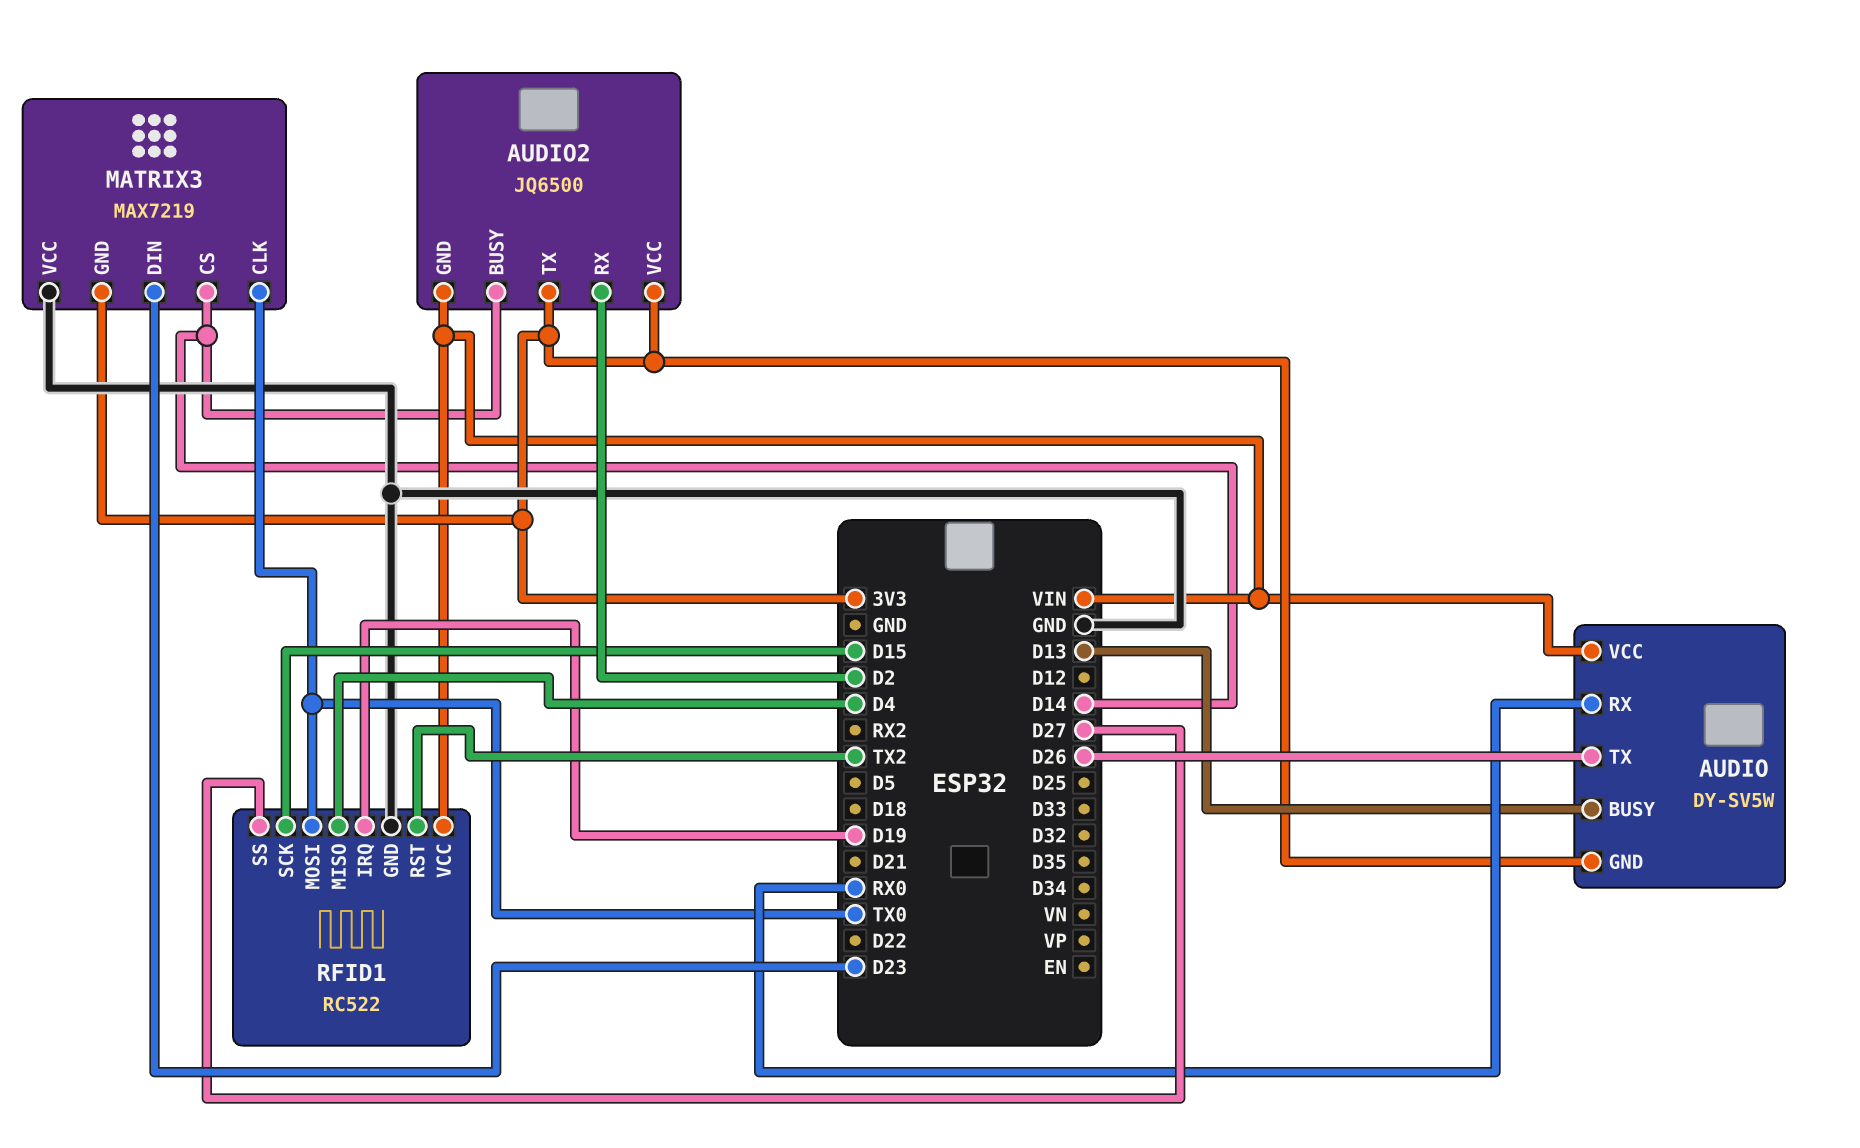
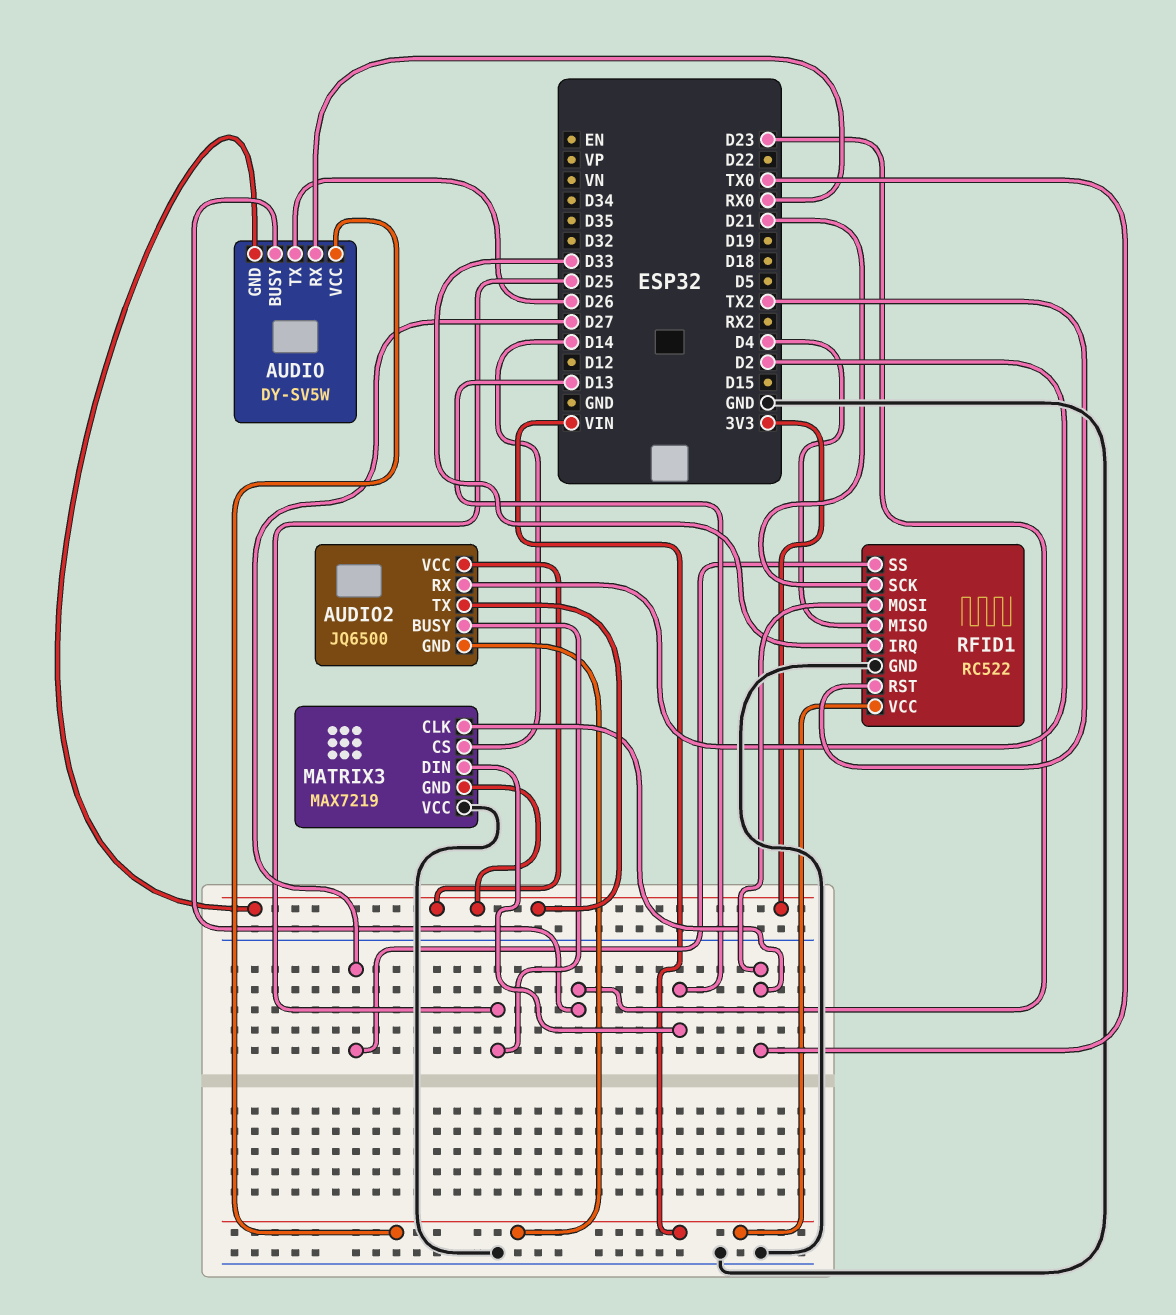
AUDIO pin BUSY: D13 -> D23
AUDIO2 pin BUSY: D14 -> D25
MATRIX3 pin DIN: D23 -> D13
RFID1 pin IRQ: D19 -> D33
RFID1 pin SCK: D15 -> D21

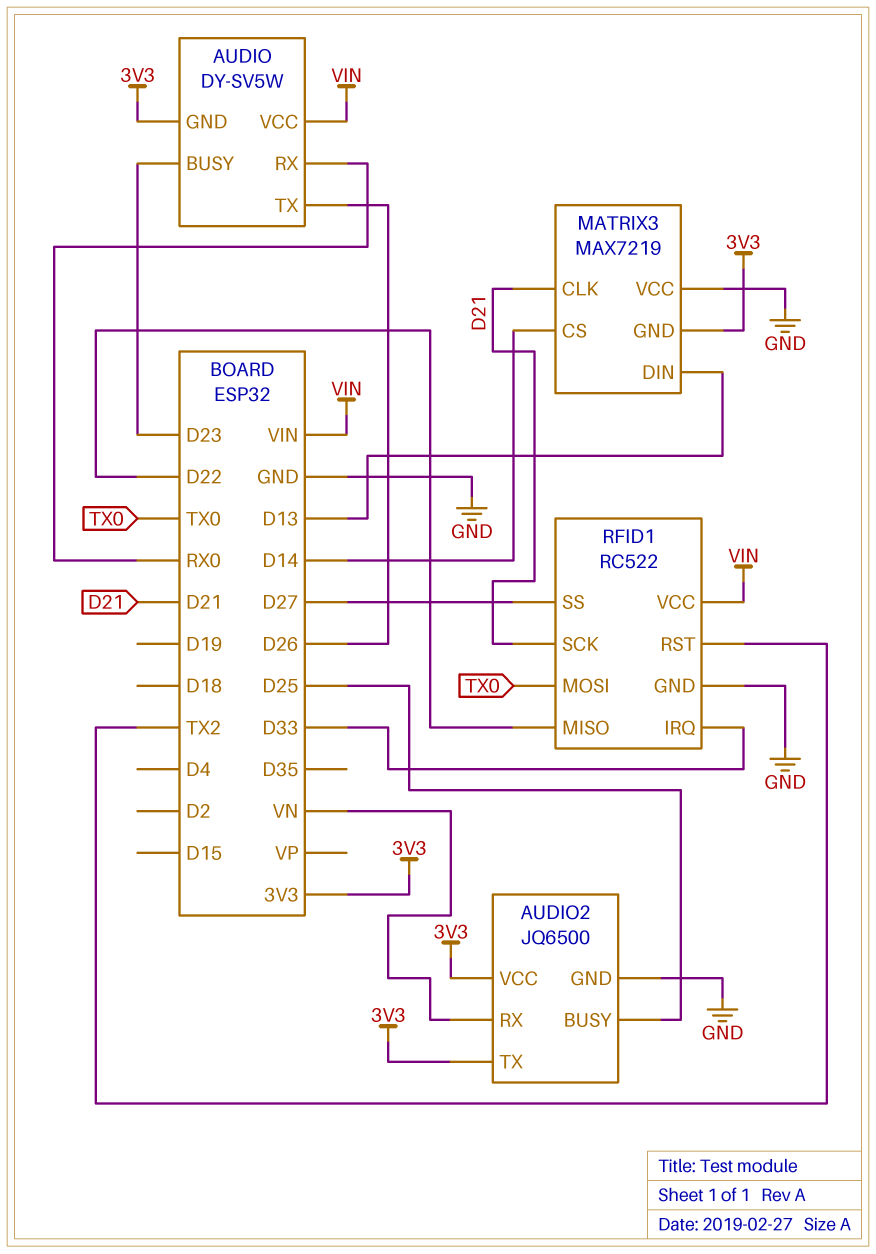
AUDIO2 pin GND: VIN -> GND
AUDIO2 pin RX: D2 -> VN
MATRIX3 pin CLK: TX0 -> D21
RFID1 pin MISO: D4 -> D22

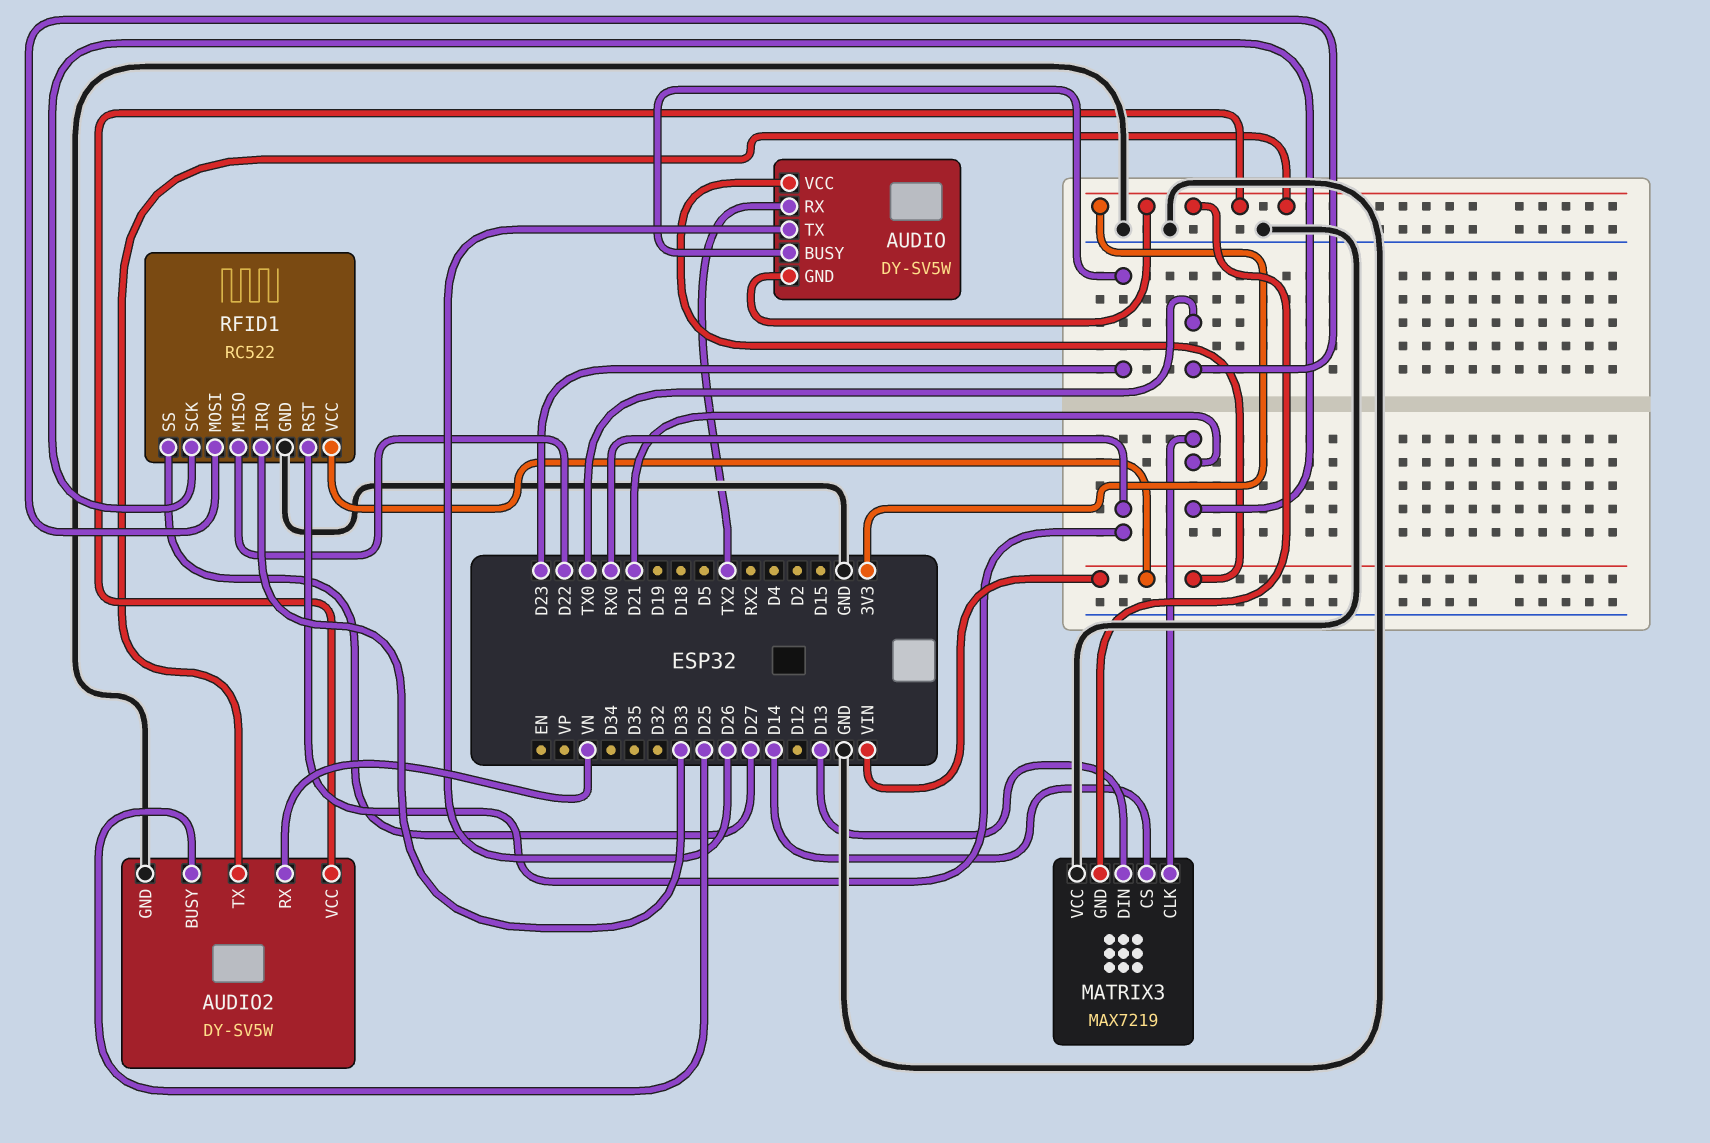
AUDIO pin RX: RX0 -> TX2
AUDIO2: JQ6500 -> DY-SV5W
RFID1 pin RST: TX2 -> RX0

